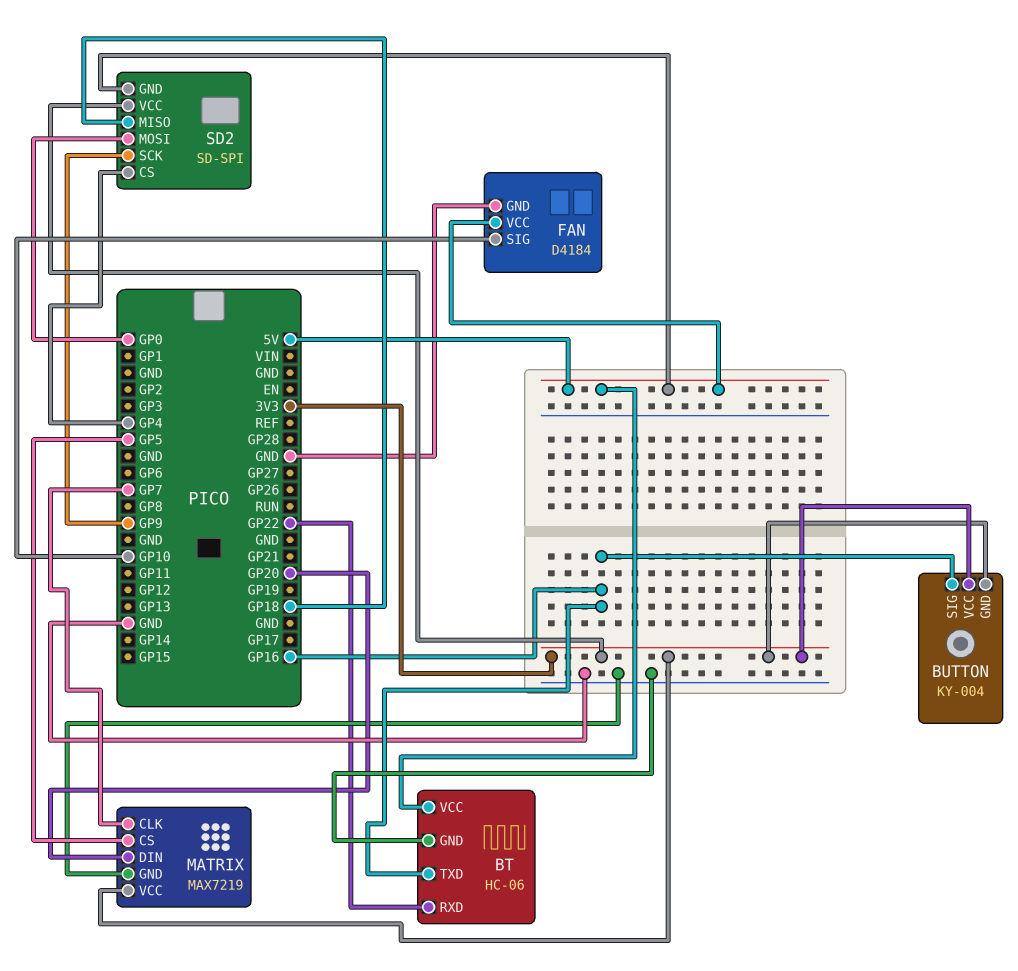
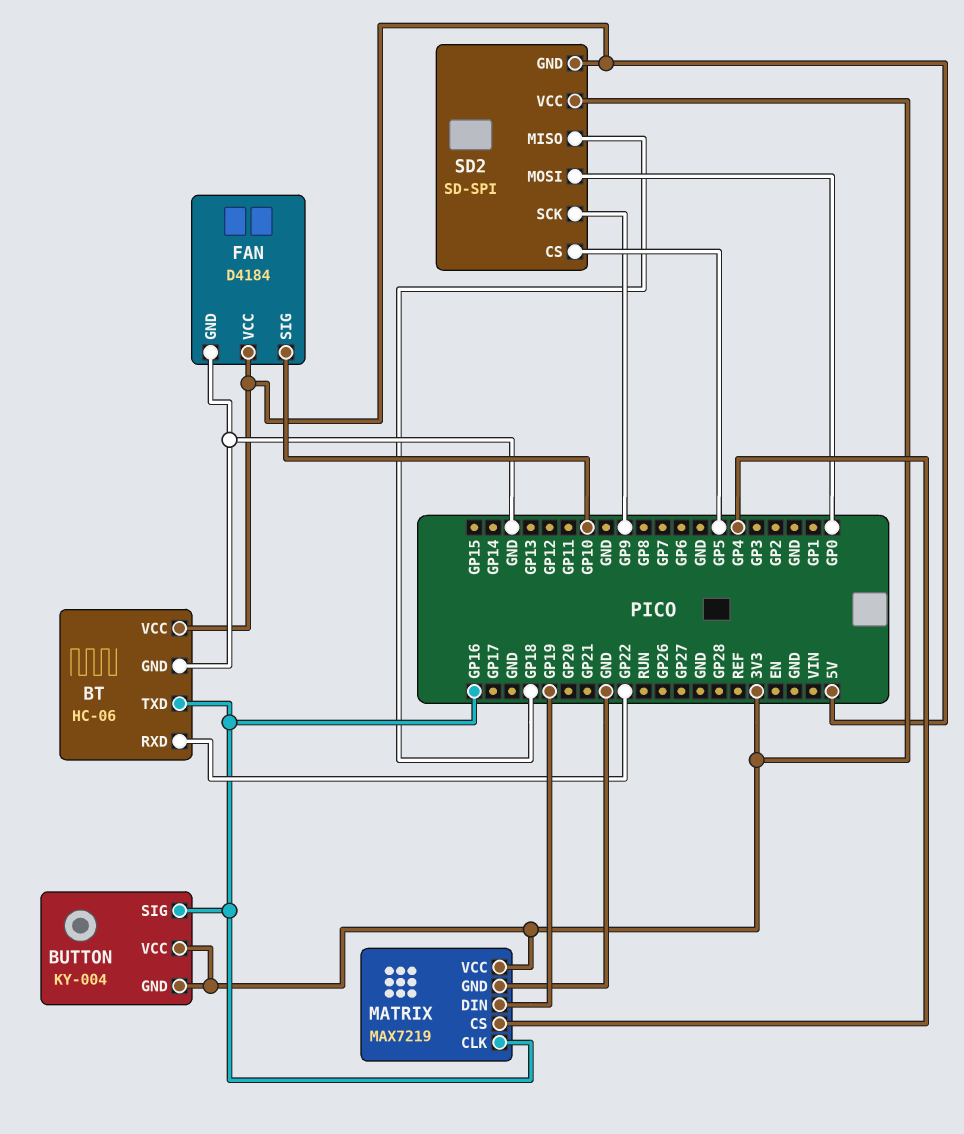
MATRIX pin CLK: GP7 -> GP16
MATRIX pin CS: GP5 -> GP4
MATRIX pin DIN: GP20 -> GP19
SD2 pin CS: GP4 -> GP5

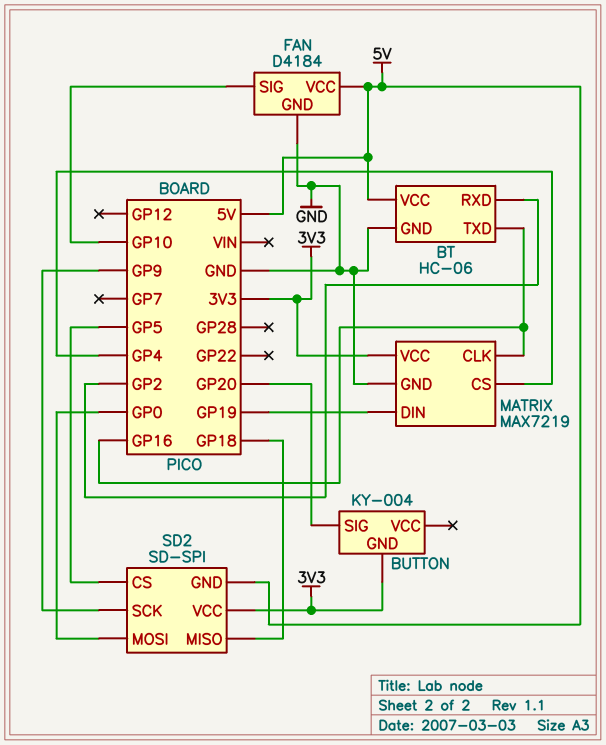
BT pin RXD: GP22 -> GP2
BUTTON pin SIG: GP16 -> GP20
BUTTON pin VCC: 3V3 -> none

